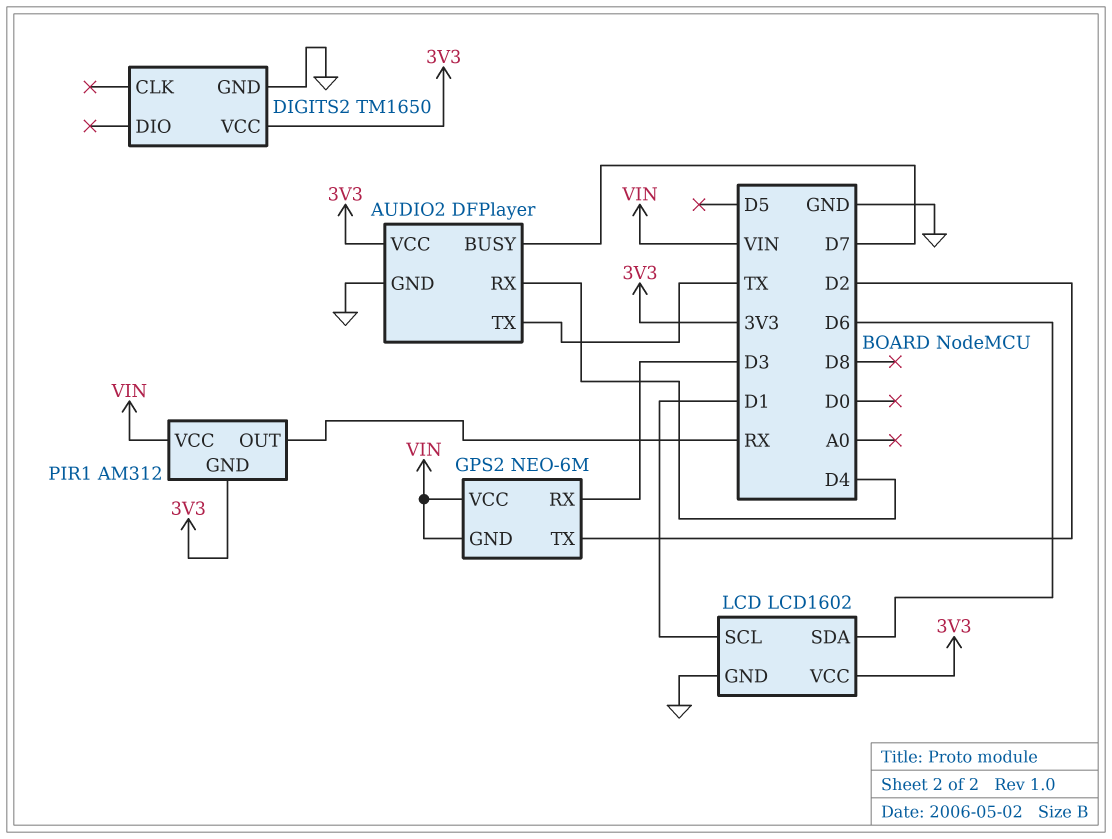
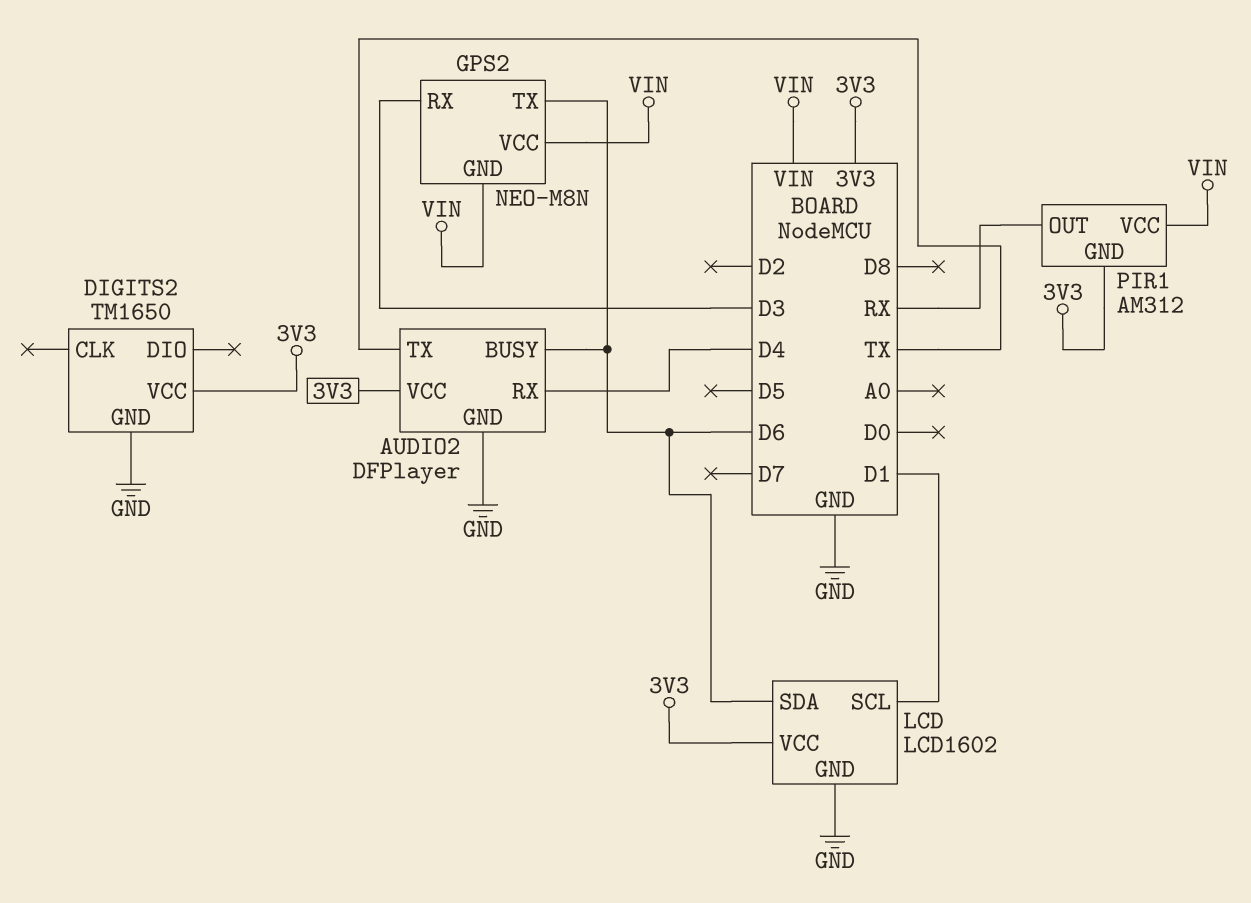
AUDIO2 pin BUSY: D7 -> D6
GPS2: NEO-6M -> NEO-M8N
GPS2 pin TX: D2 -> D6

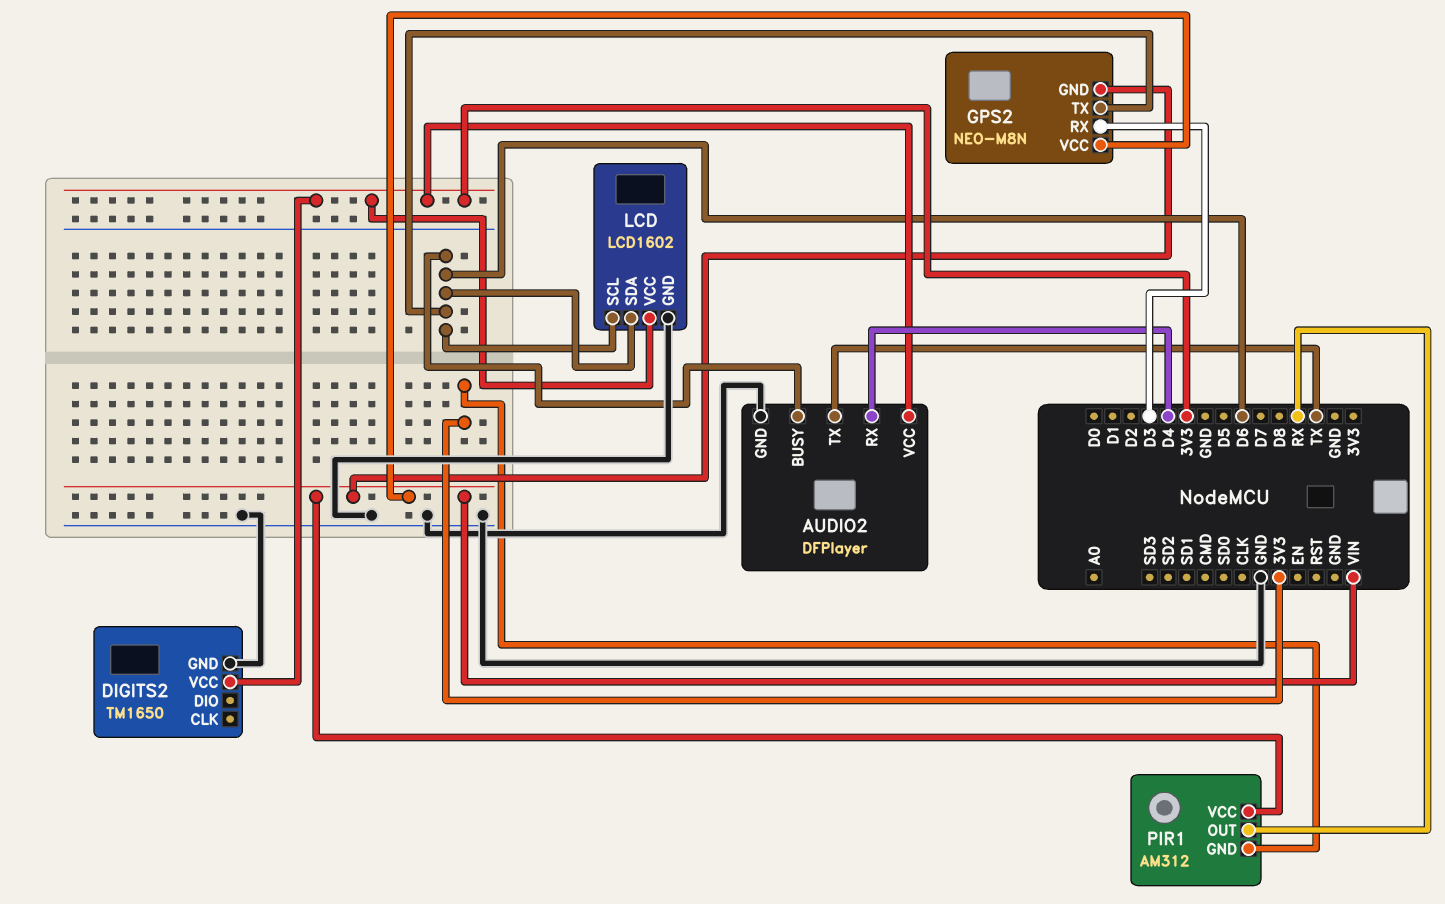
LCD pin SCL: D1 -> D6

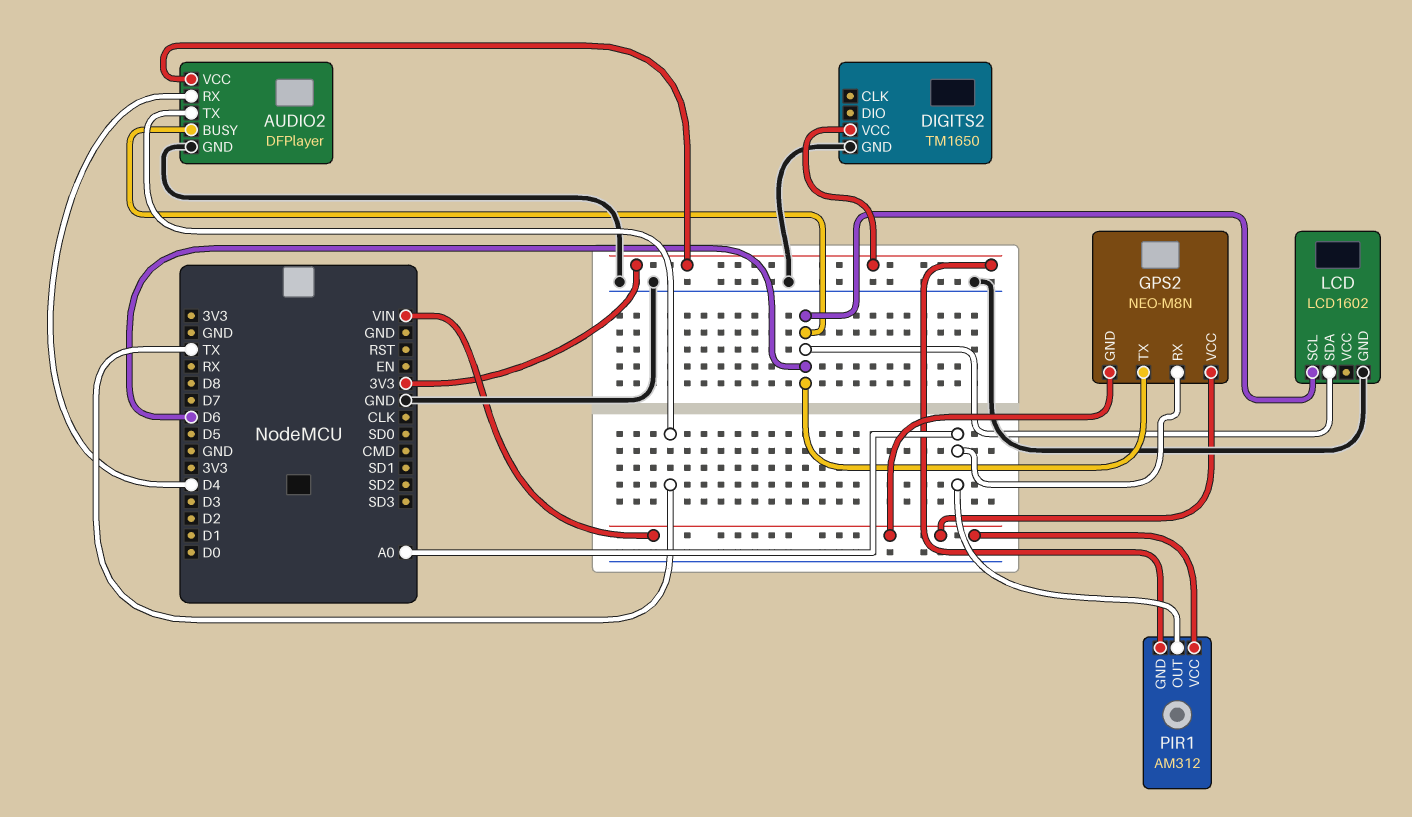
GPS2 pin RX: D3 -> A0
LCD pin VCC: 3V3 -> none
PIR1 pin OUT: RX -> A0

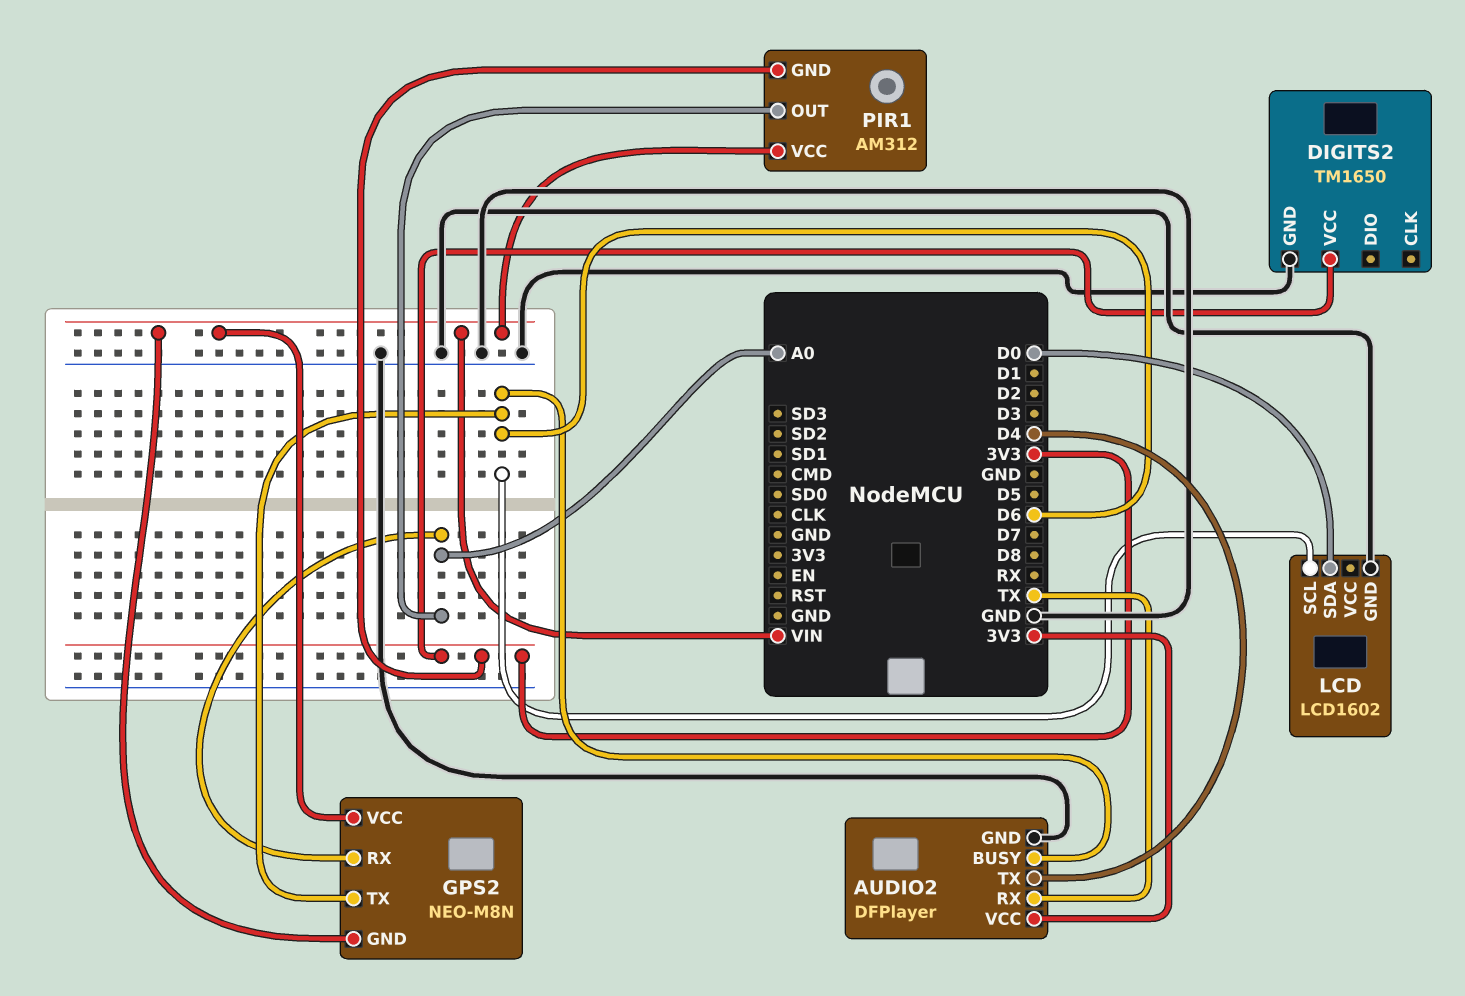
AUDIO2 pin RX: D4 -> TX
AUDIO2 pin TX: TX -> D4
LCD pin SDA: D6 -> D0

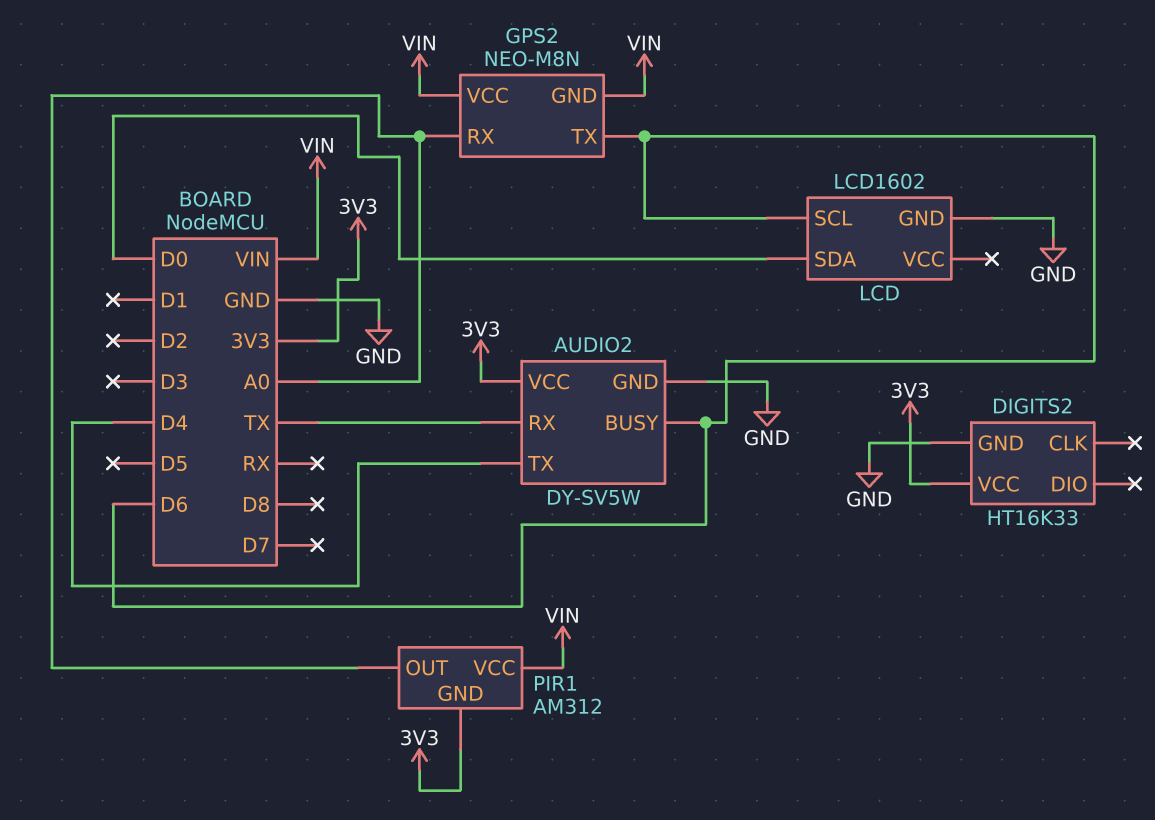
AUDIO2: DFPlayer -> DY-SV5W
DIGITS2: TM1650 -> HT16K33

